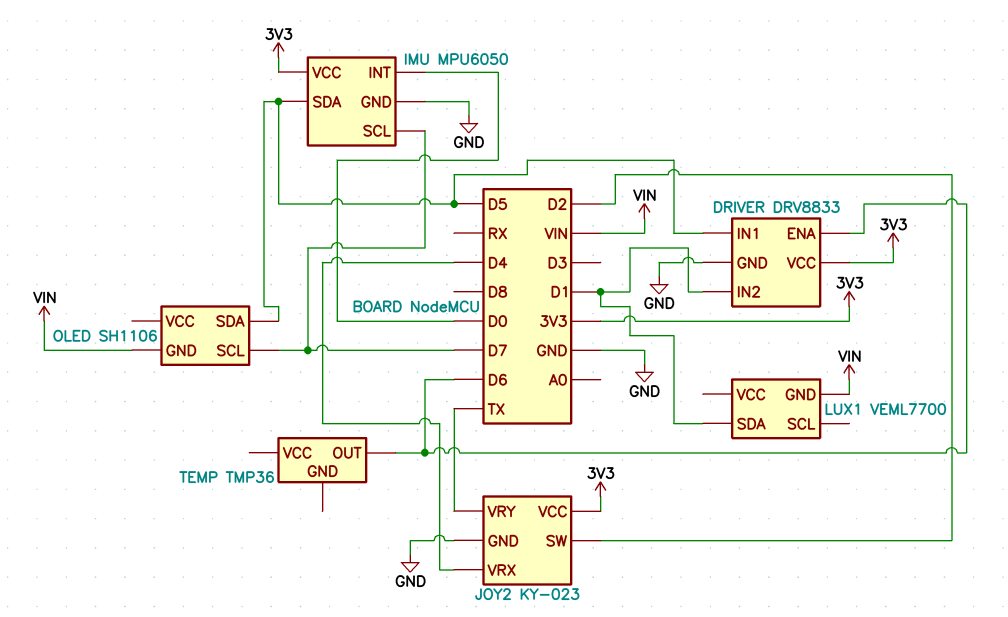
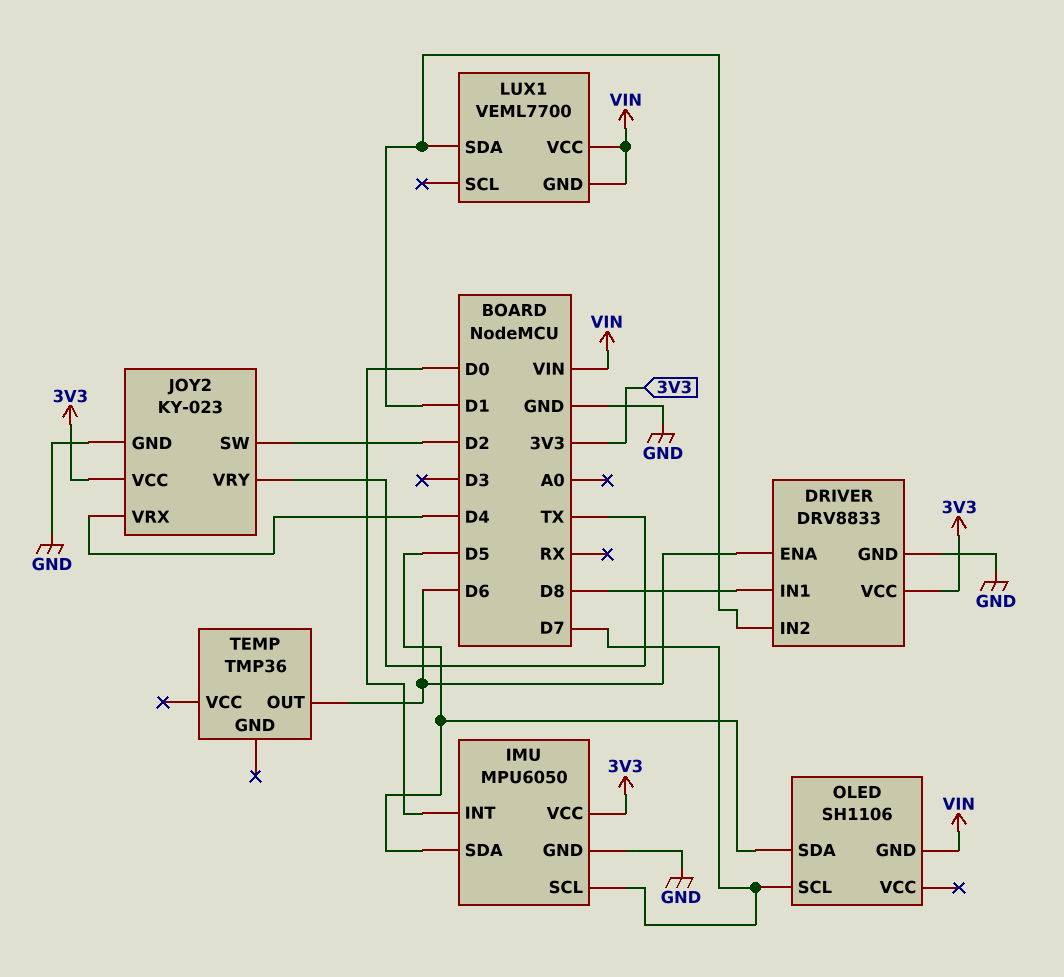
DRIVER pin IN1: D5 -> D8
LUX1 pin VCC: none -> VIN

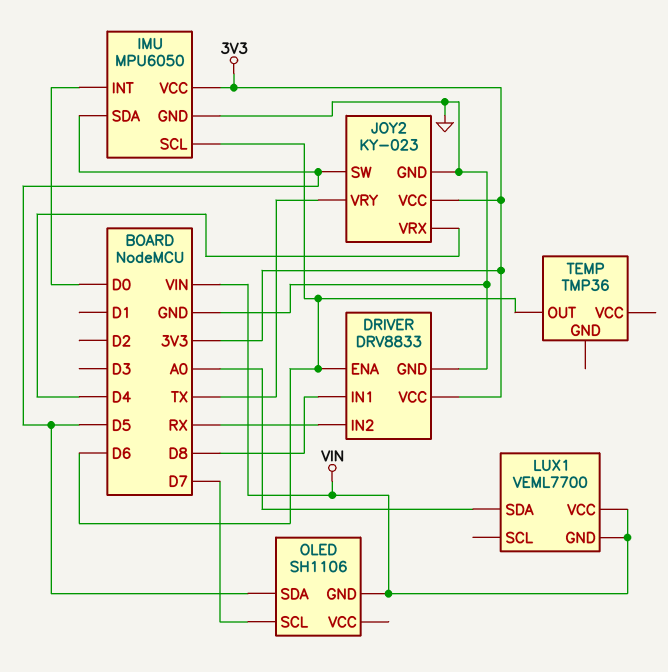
DRIVER pin IN2: D1 -> RX
IMU pin SCL: D7 -> D6
JOY2 pin SW: D2 -> D5
LUX1 pin SDA: D1 -> A0

